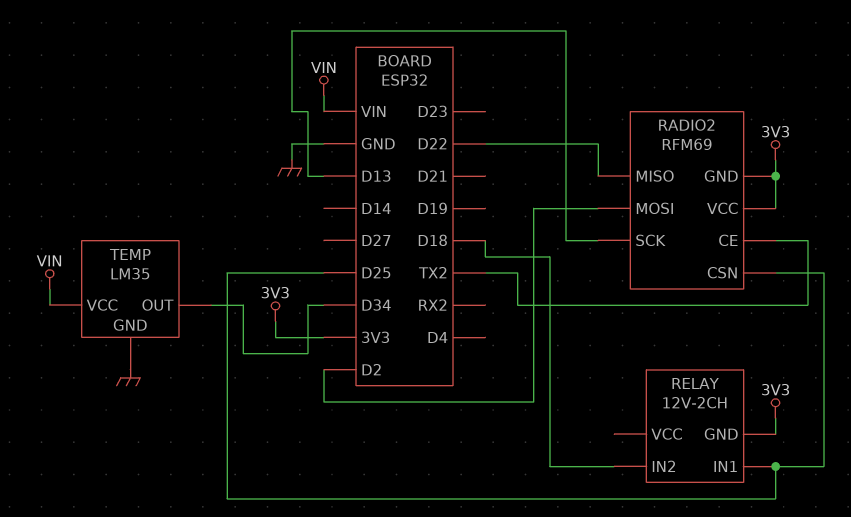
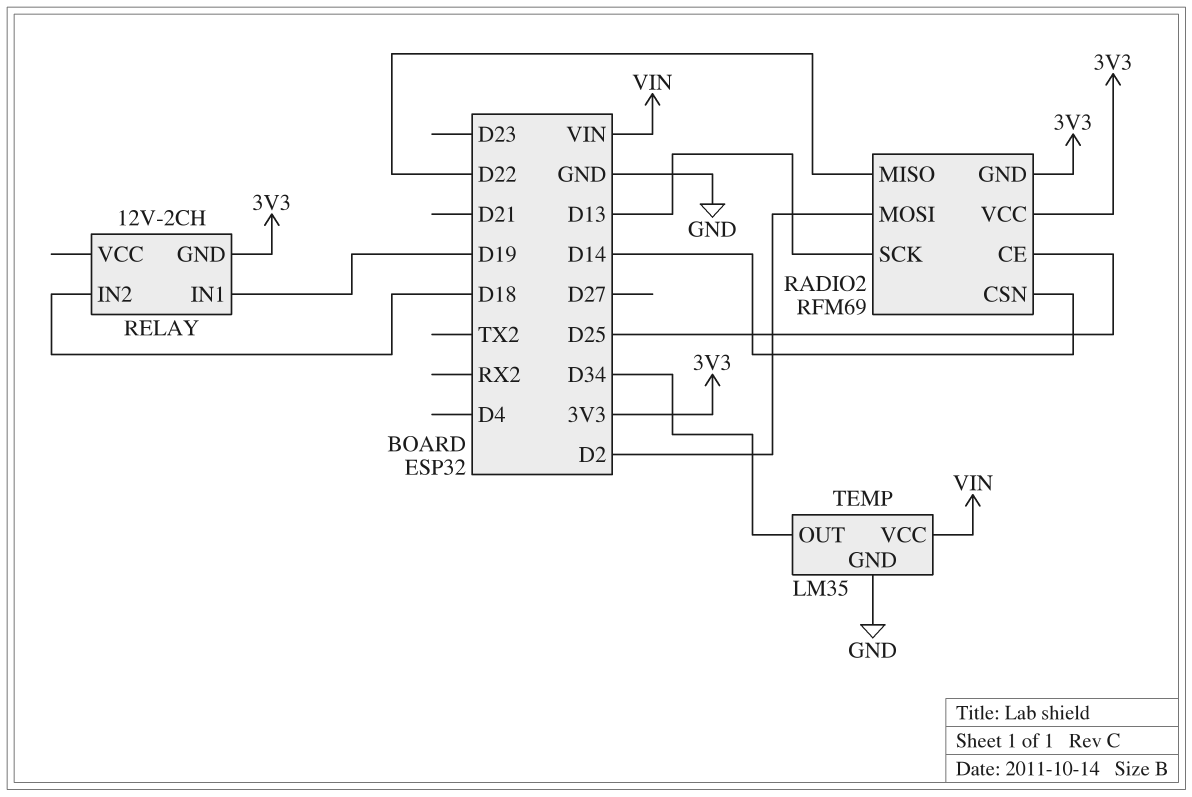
RADIO2 pin CE: TX2 -> D25
RADIO2 pin CSN: D25 -> D14
RELAY pin IN1: D25 -> D19

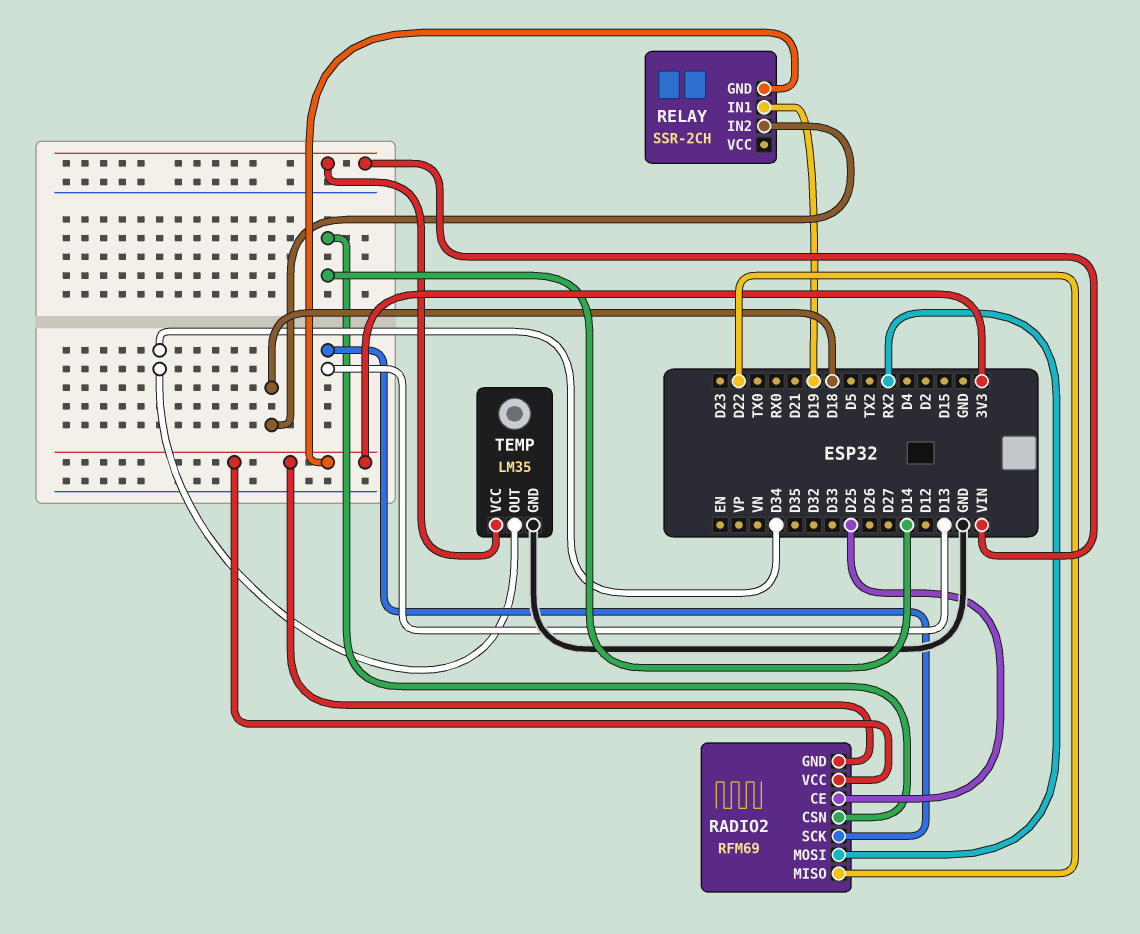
RADIO2 pin MOSI: D2 -> RX2
RELAY: 12V-2CH -> SSR-2CH

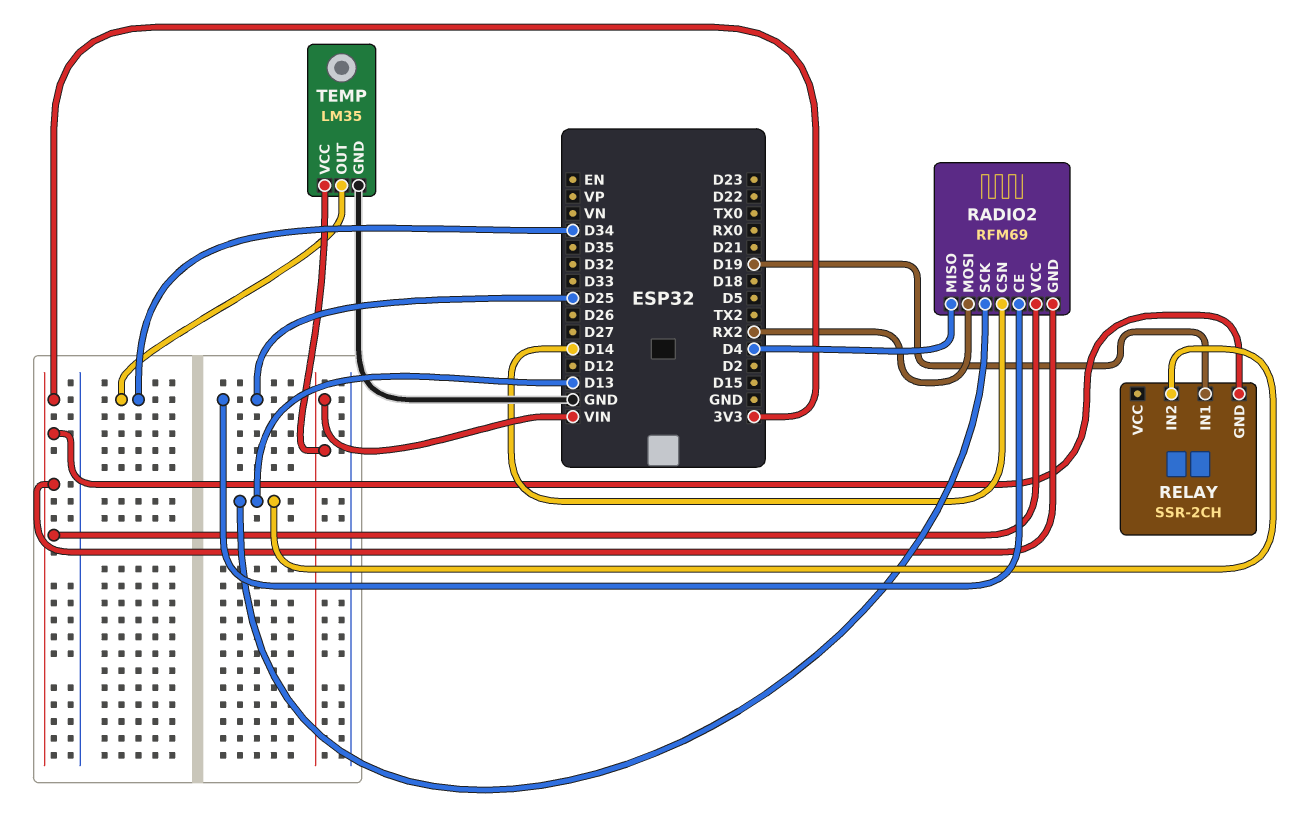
RADIO2 pin MISO: D22 -> D4
RELAY pin IN2: D18 -> D13

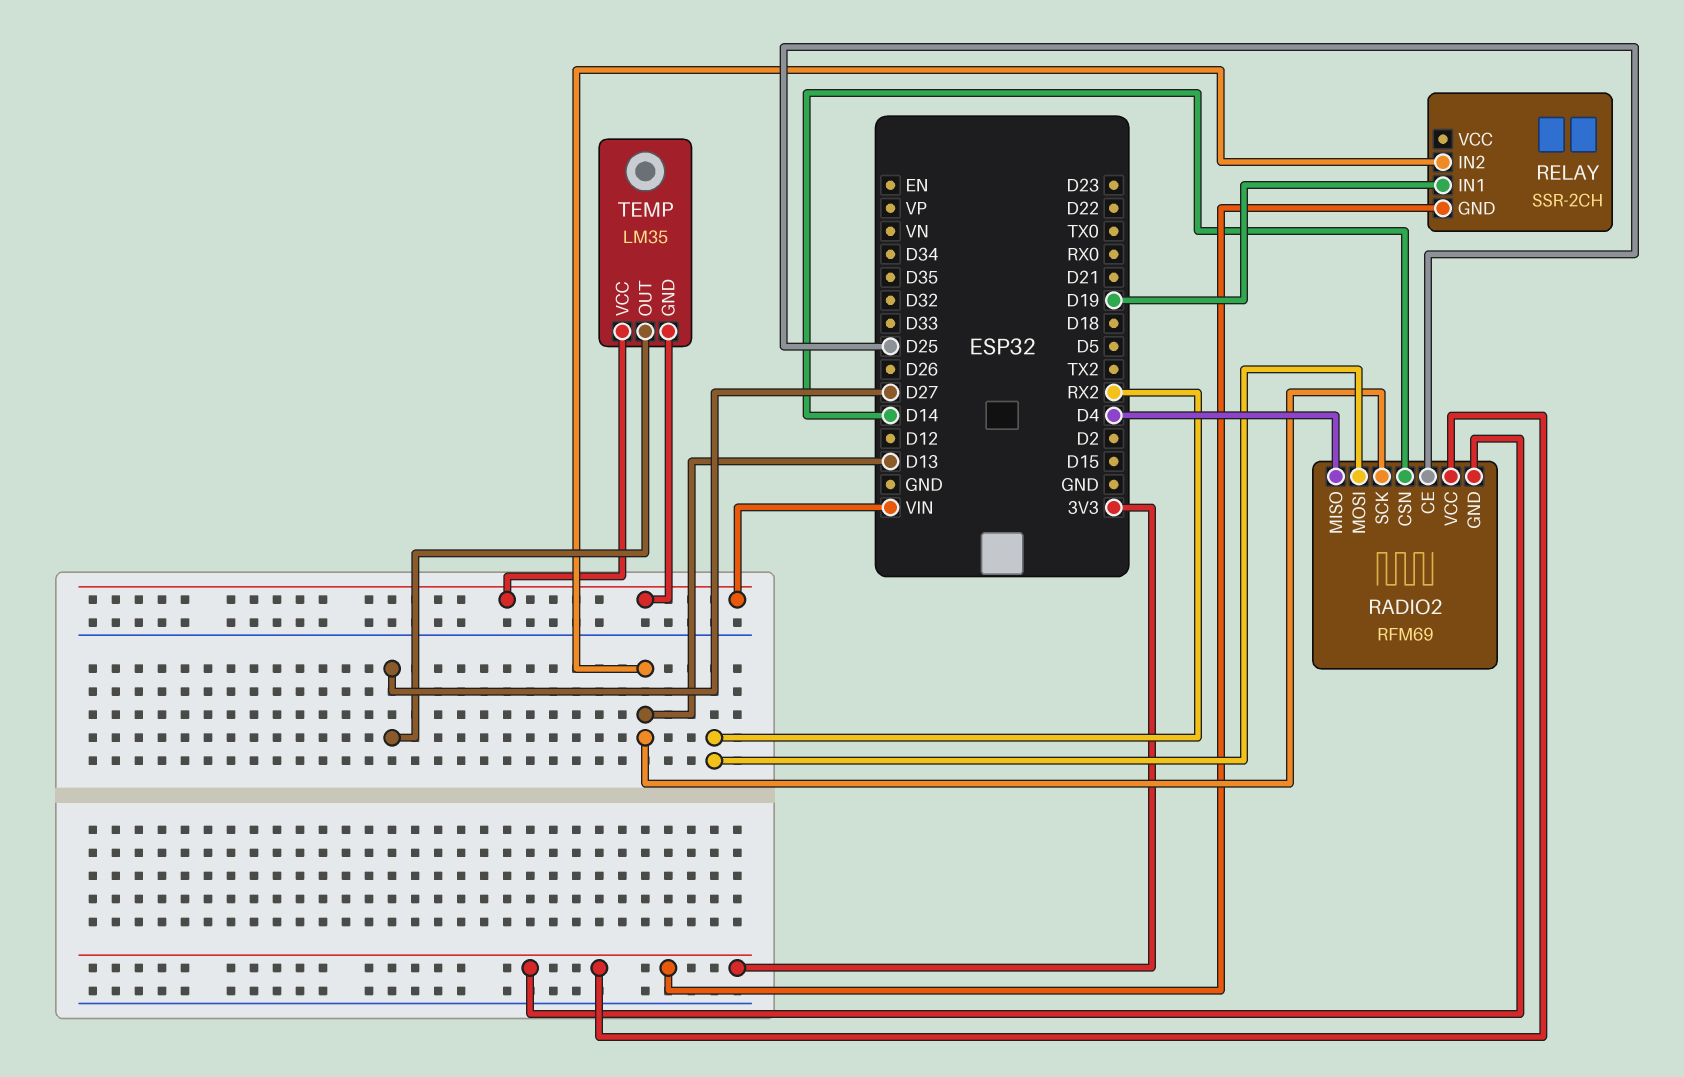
TEMP pin GND: GND -> VIN
TEMP pin OUT: D34 -> D27

